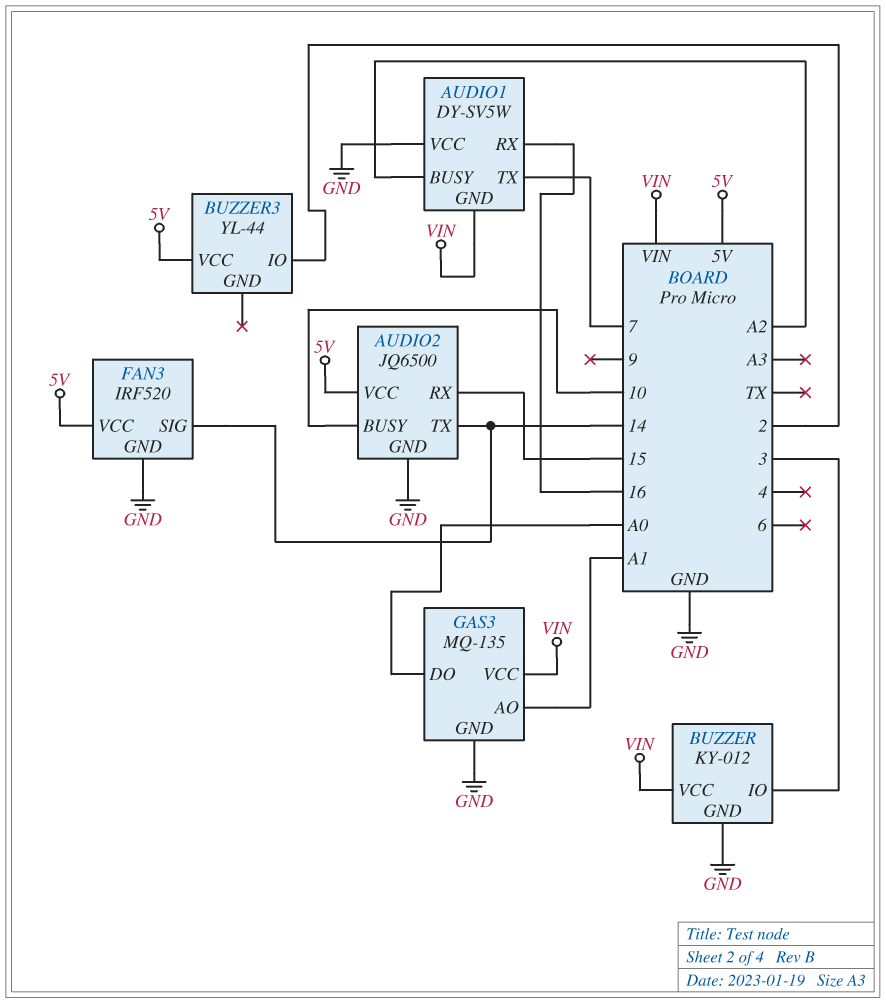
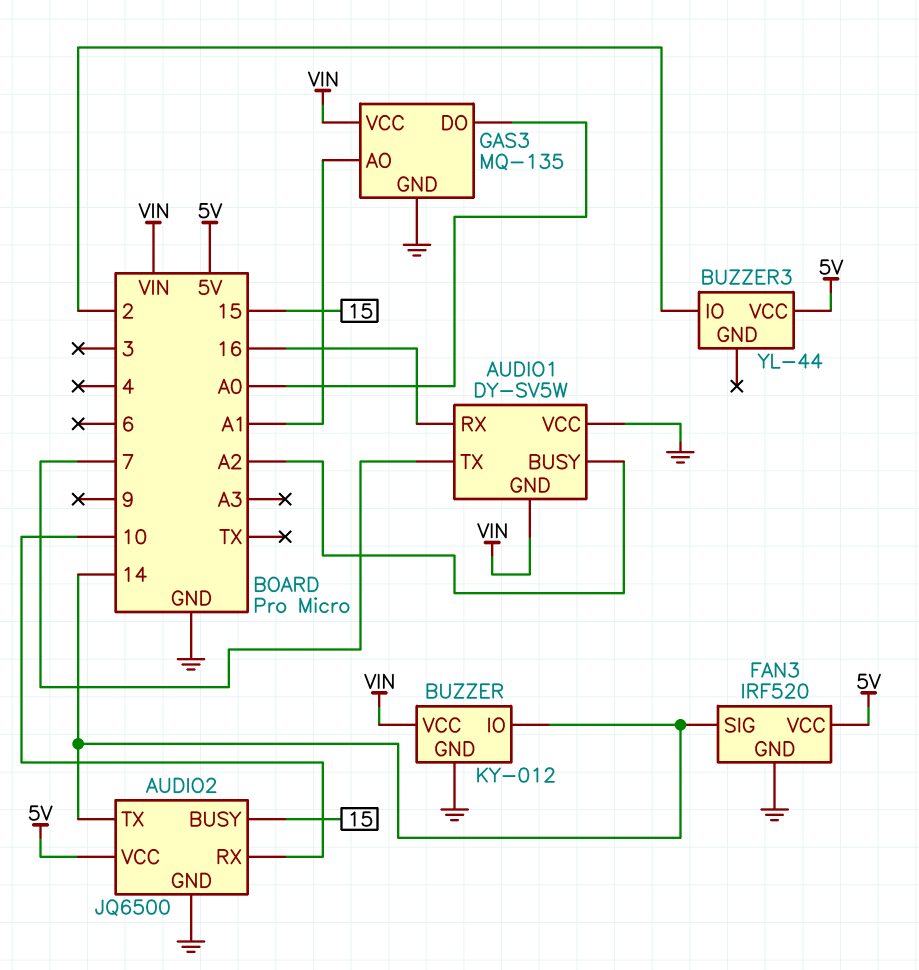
AUDIO2 pin BUSY: 10 -> 15
AUDIO2 pin RX: 15 -> 10
BUZZER pin IO: 3 -> 14

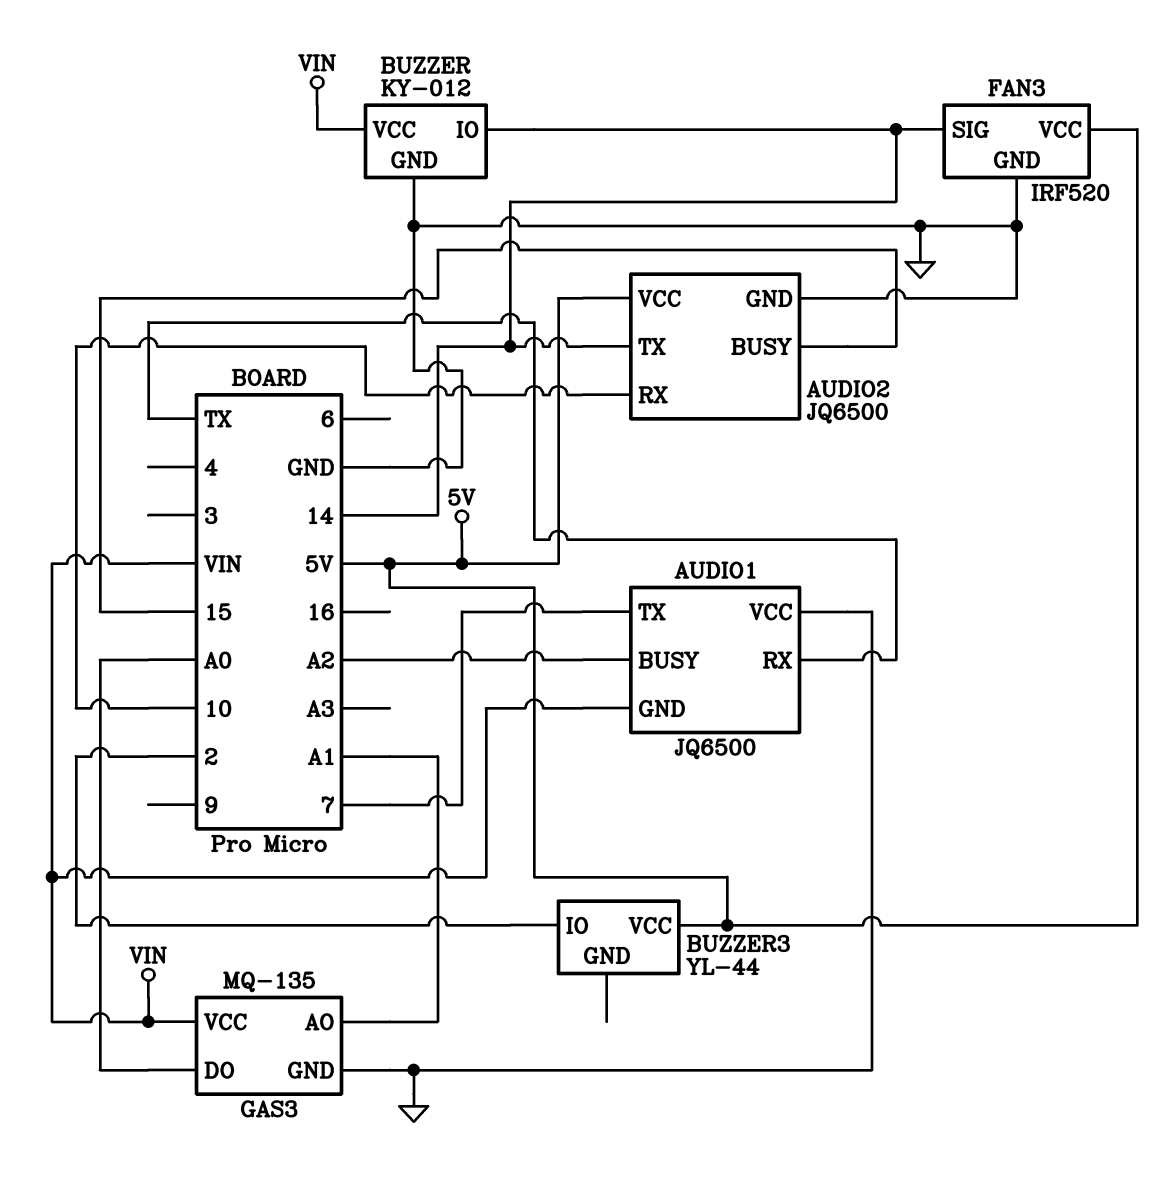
AUDIO1: DY-SV5W -> JQ6500
AUDIO1 pin RX: 16 -> TX

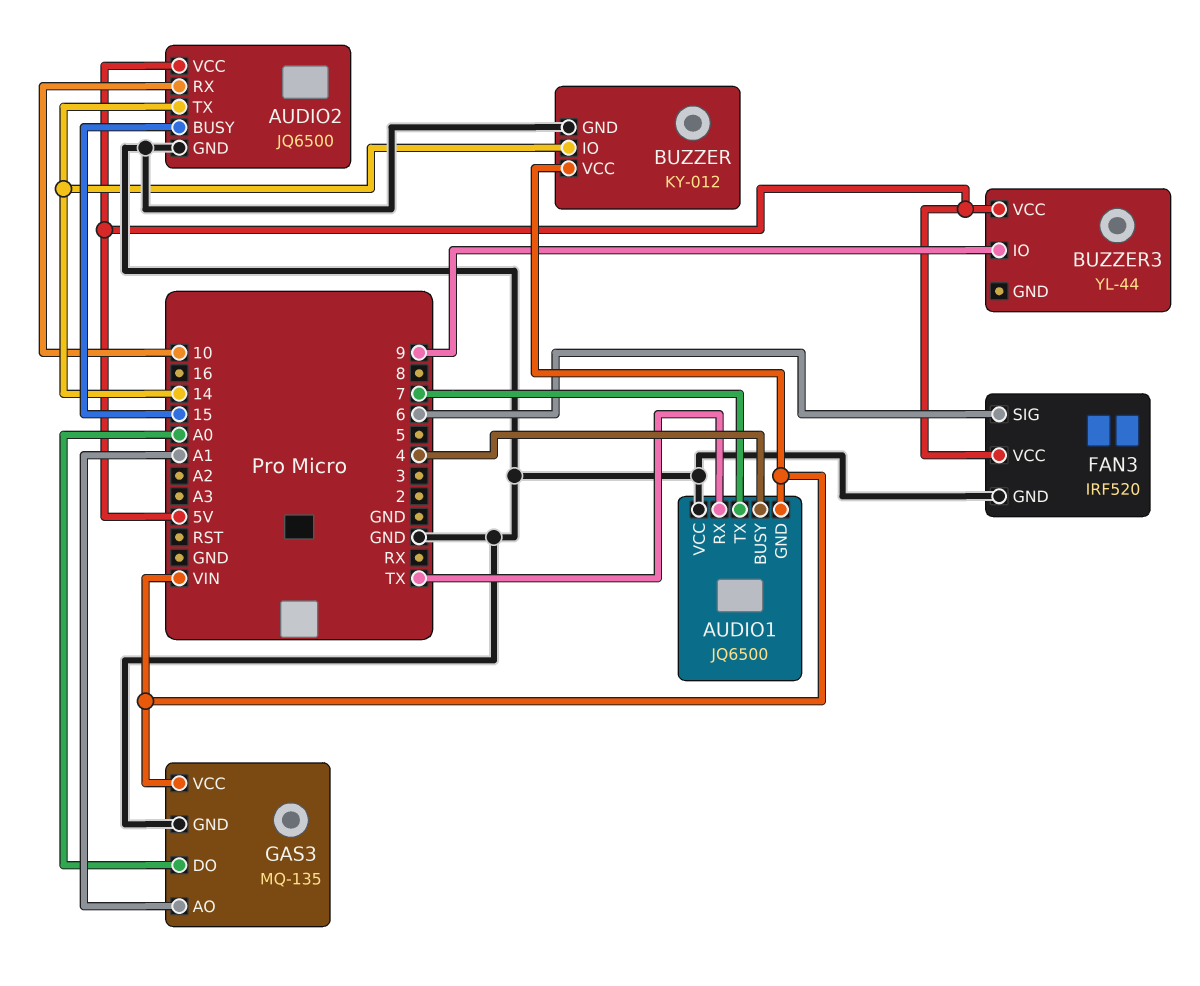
AUDIO1 pin BUSY: A2 -> 4
BUZZER3 pin IO: 2 -> 9
FAN3 pin SIG: 14 -> 6

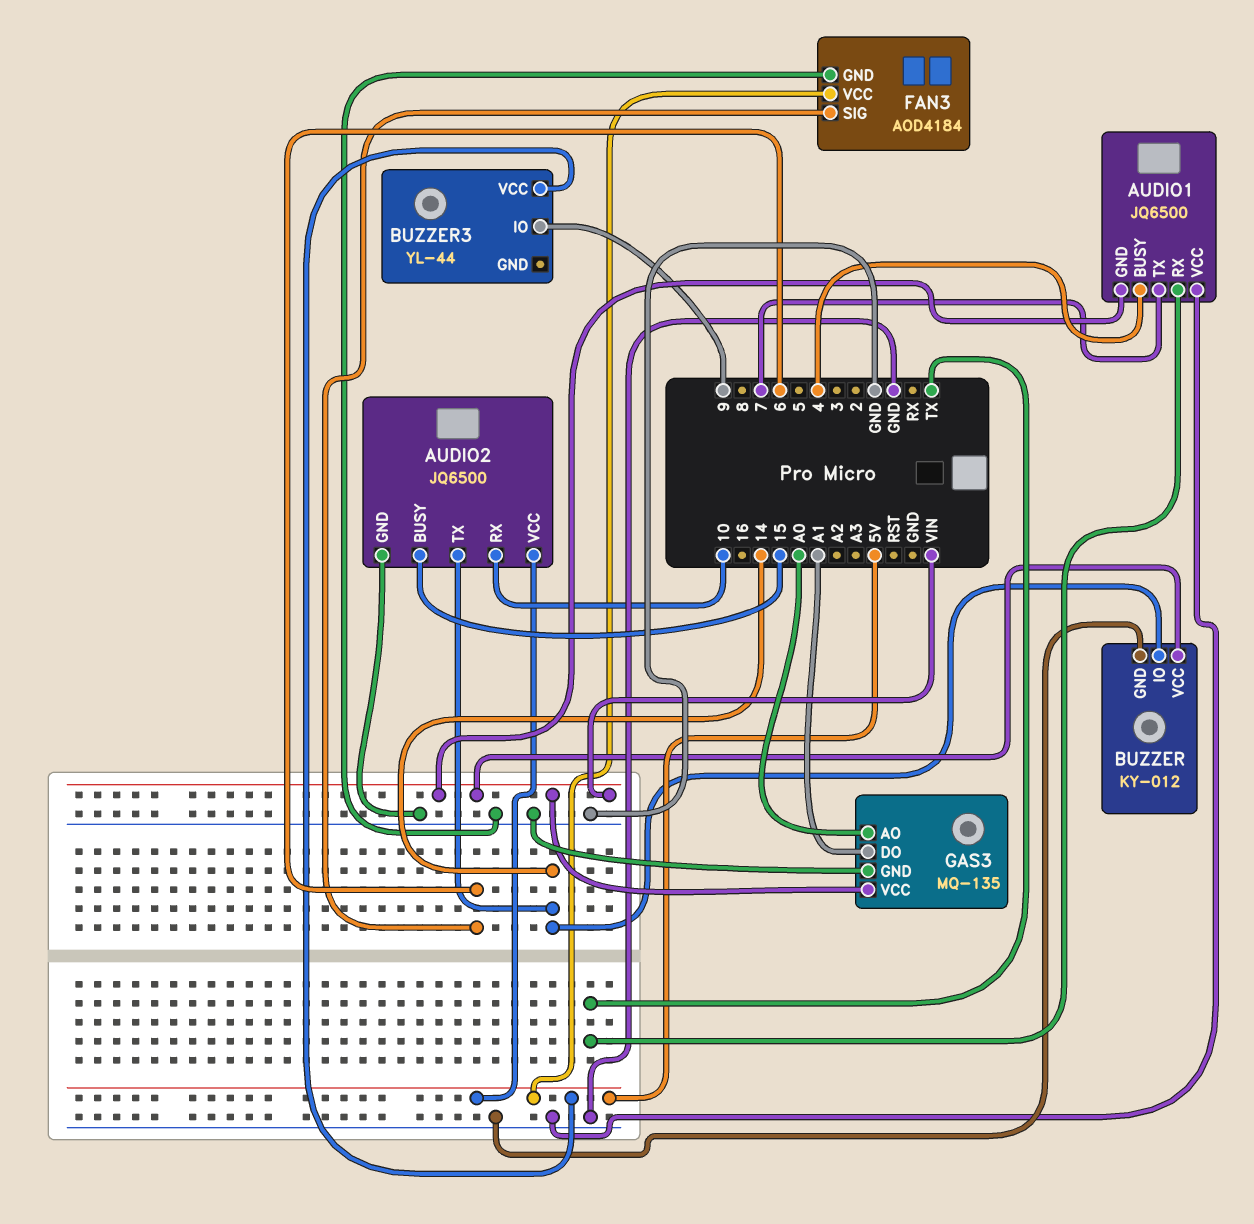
FAN3: IRF520 -> AOD4184
GAS3 pin AO: A1 -> A0
GAS3 pin DO: A0 -> A1

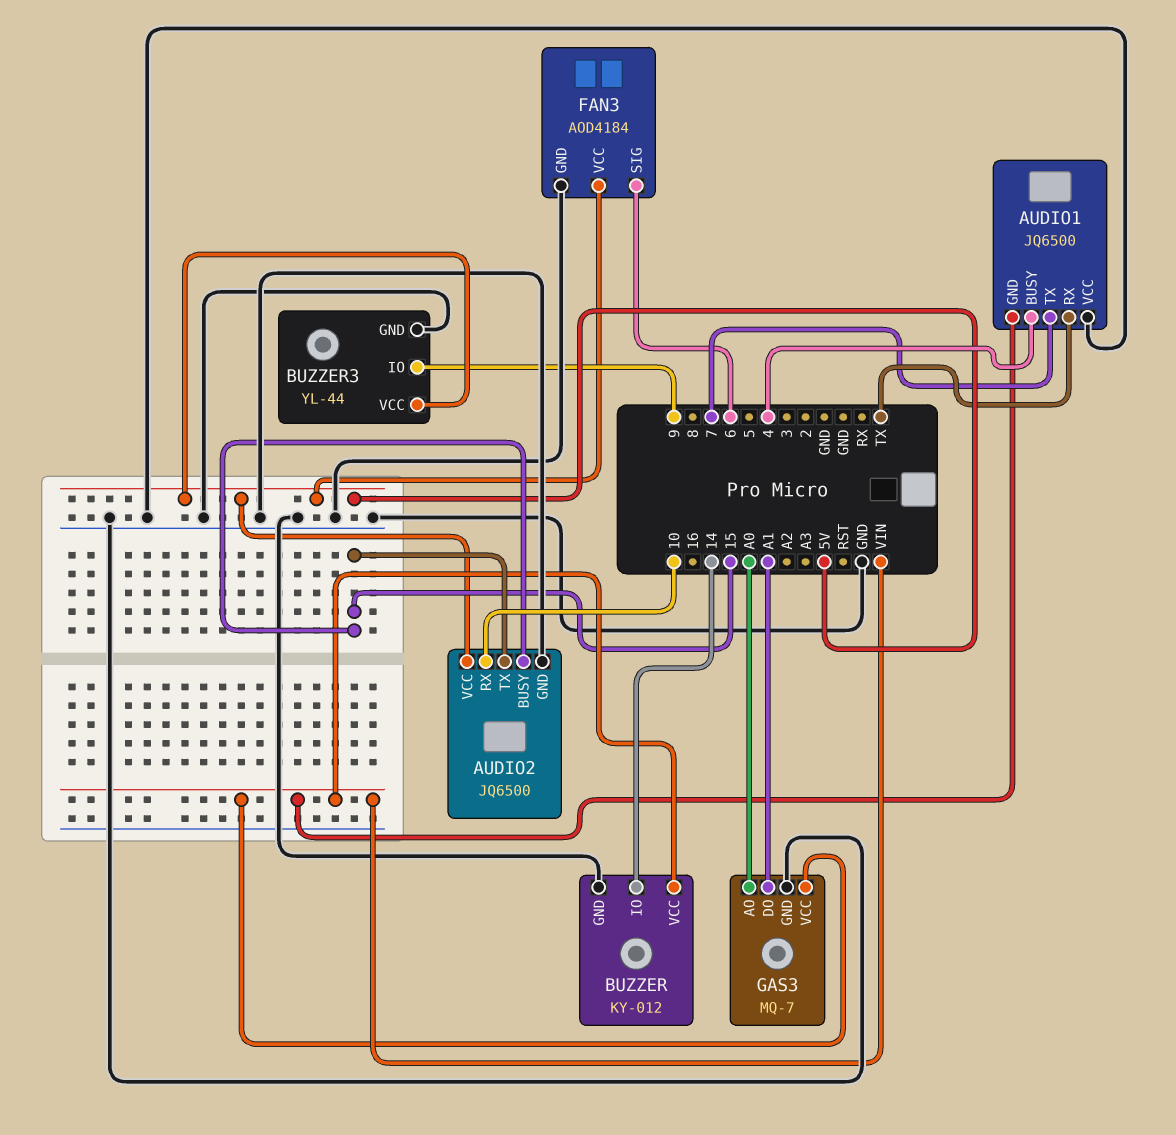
AUDIO2 pin TX: 14 -> 15
BUZZER3 pin GND: none -> GND
GAS3: MQ-135 -> MQ-7

